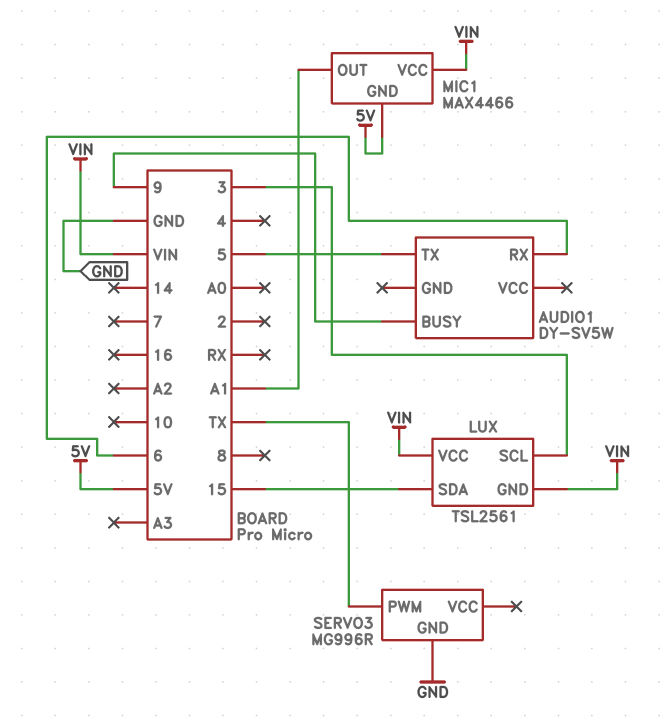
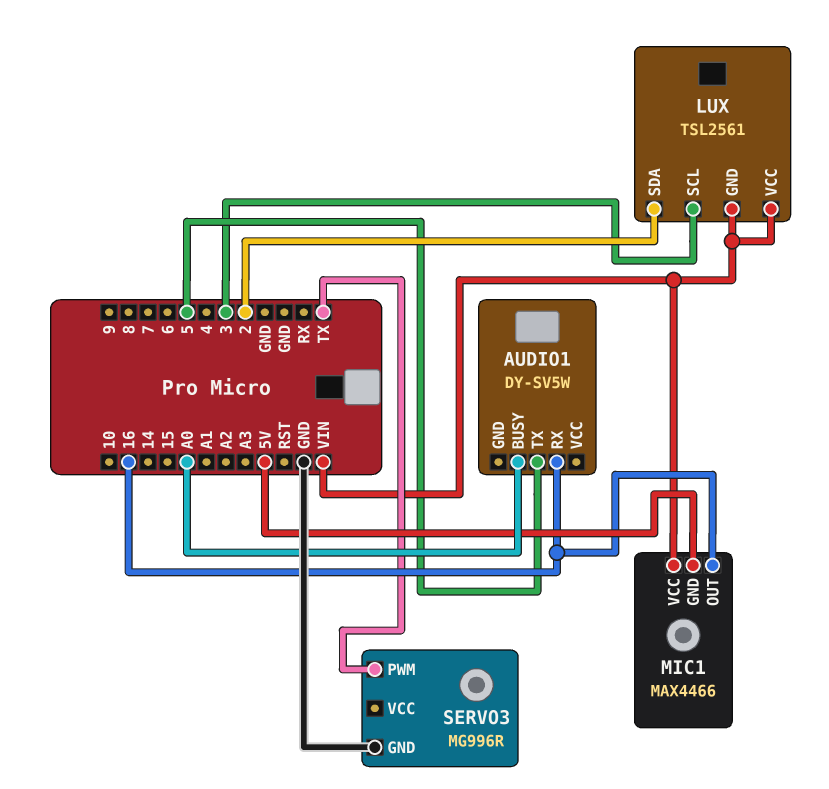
AUDIO1 pin BUSY: 9 -> A0
AUDIO1 pin RX: 6 -> 16
LUX pin SDA: 15 -> 2
MIC1 pin OUT: A1 -> 16

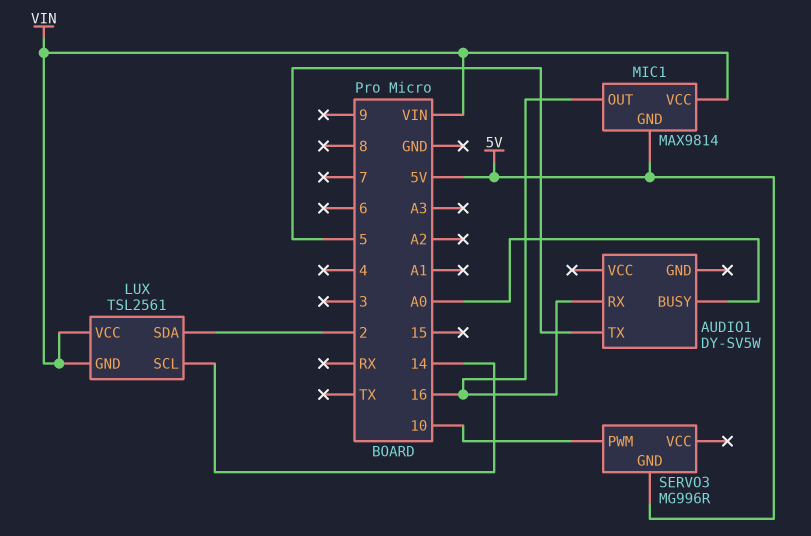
LUX pin SCL: 3 -> 14
MIC1: MAX4466 -> MAX9814
SERVO3 pin GND: GND -> 5V
SERVO3 pin PWM: TX -> 10

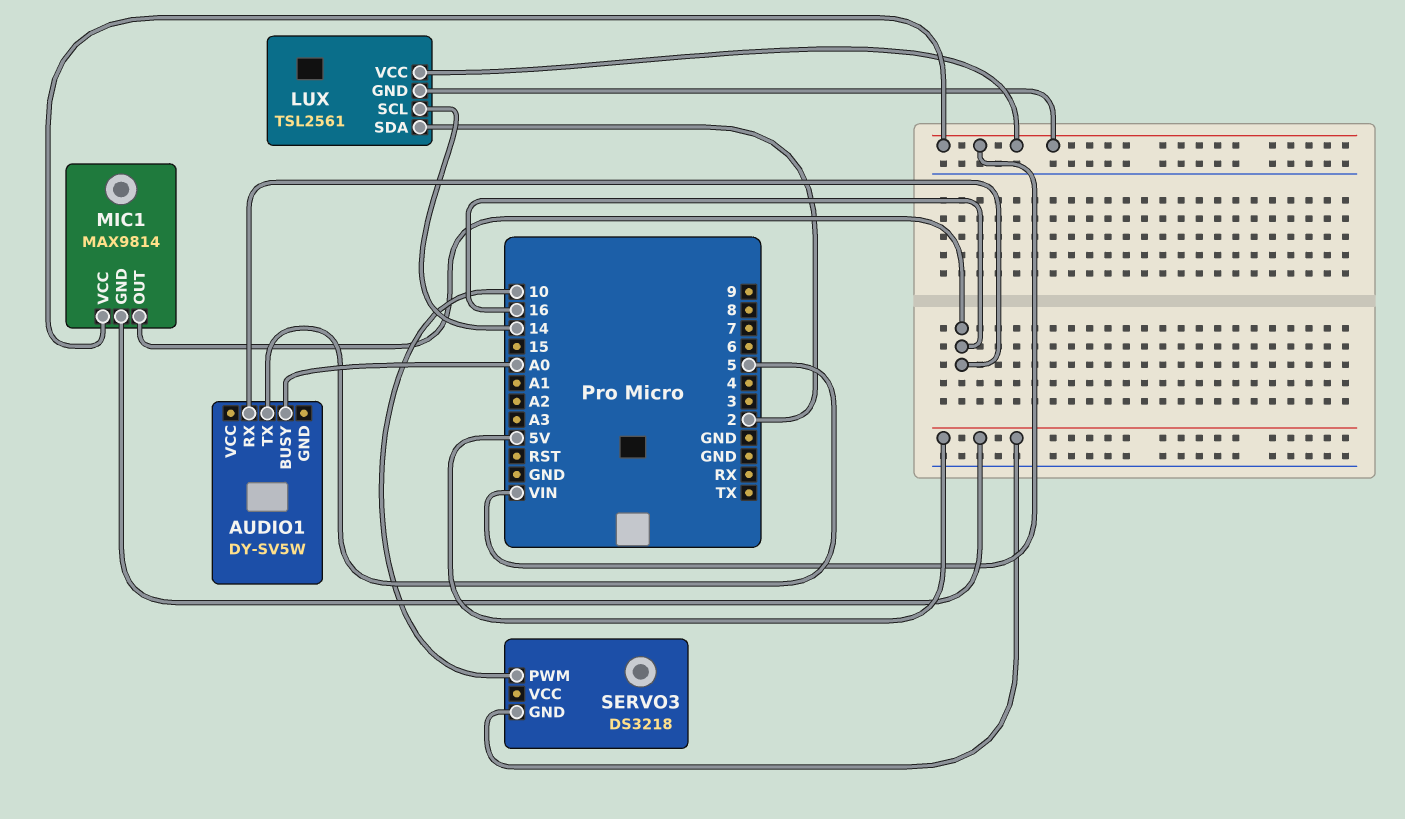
SERVO3: MG996R -> DS3218

